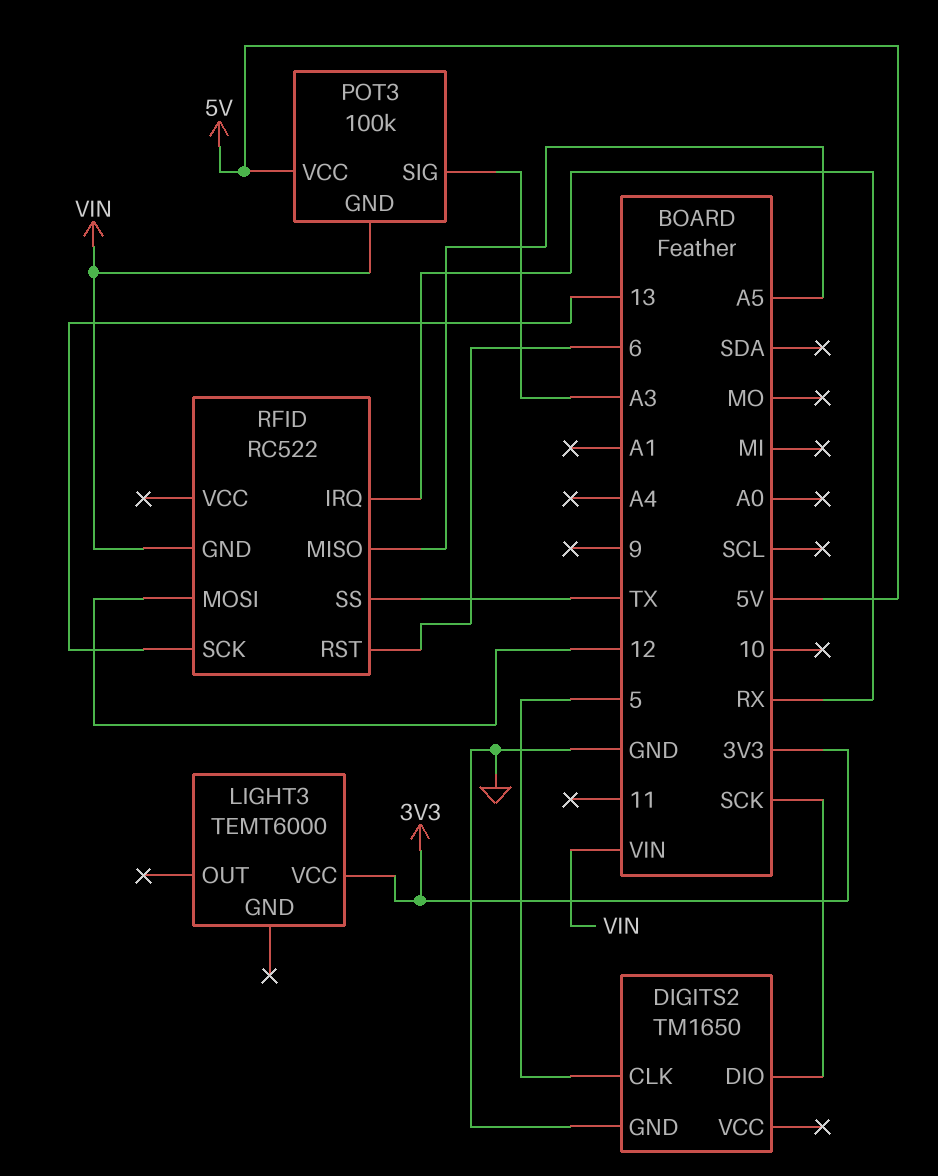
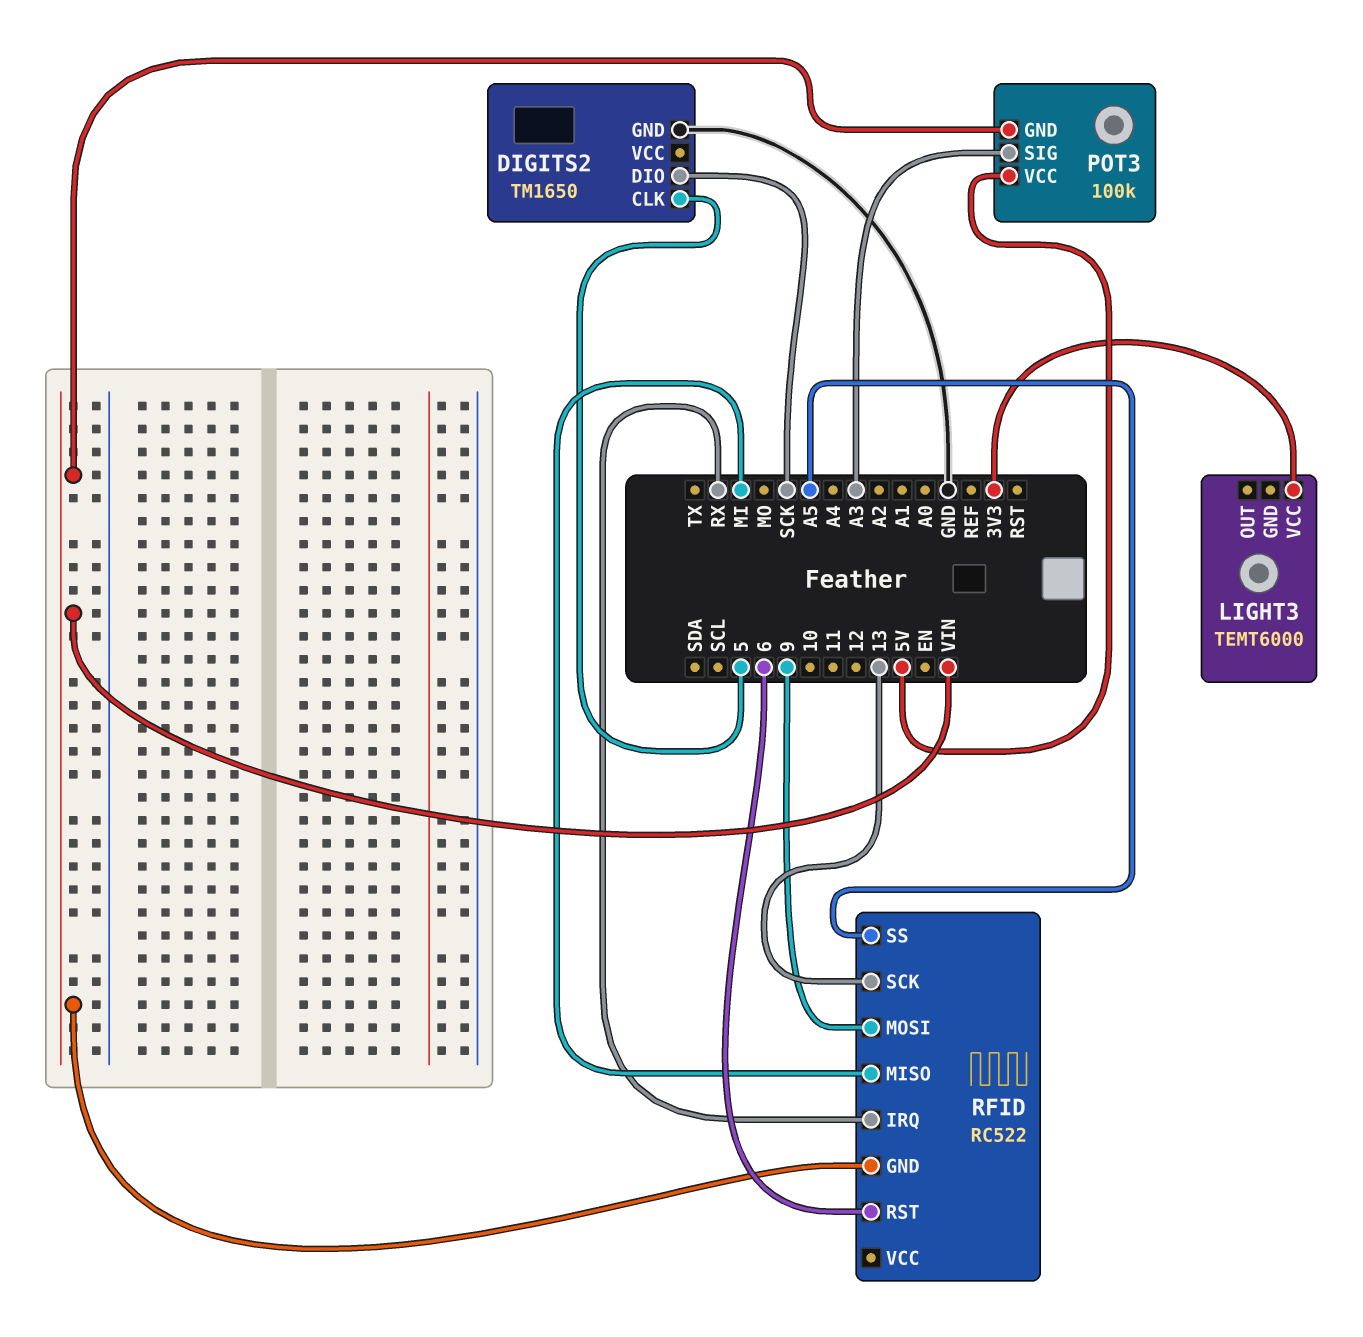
RFID pin MISO: A5 -> MI
RFID pin MOSI: 12 -> 9
RFID pin SS: TX -> A5

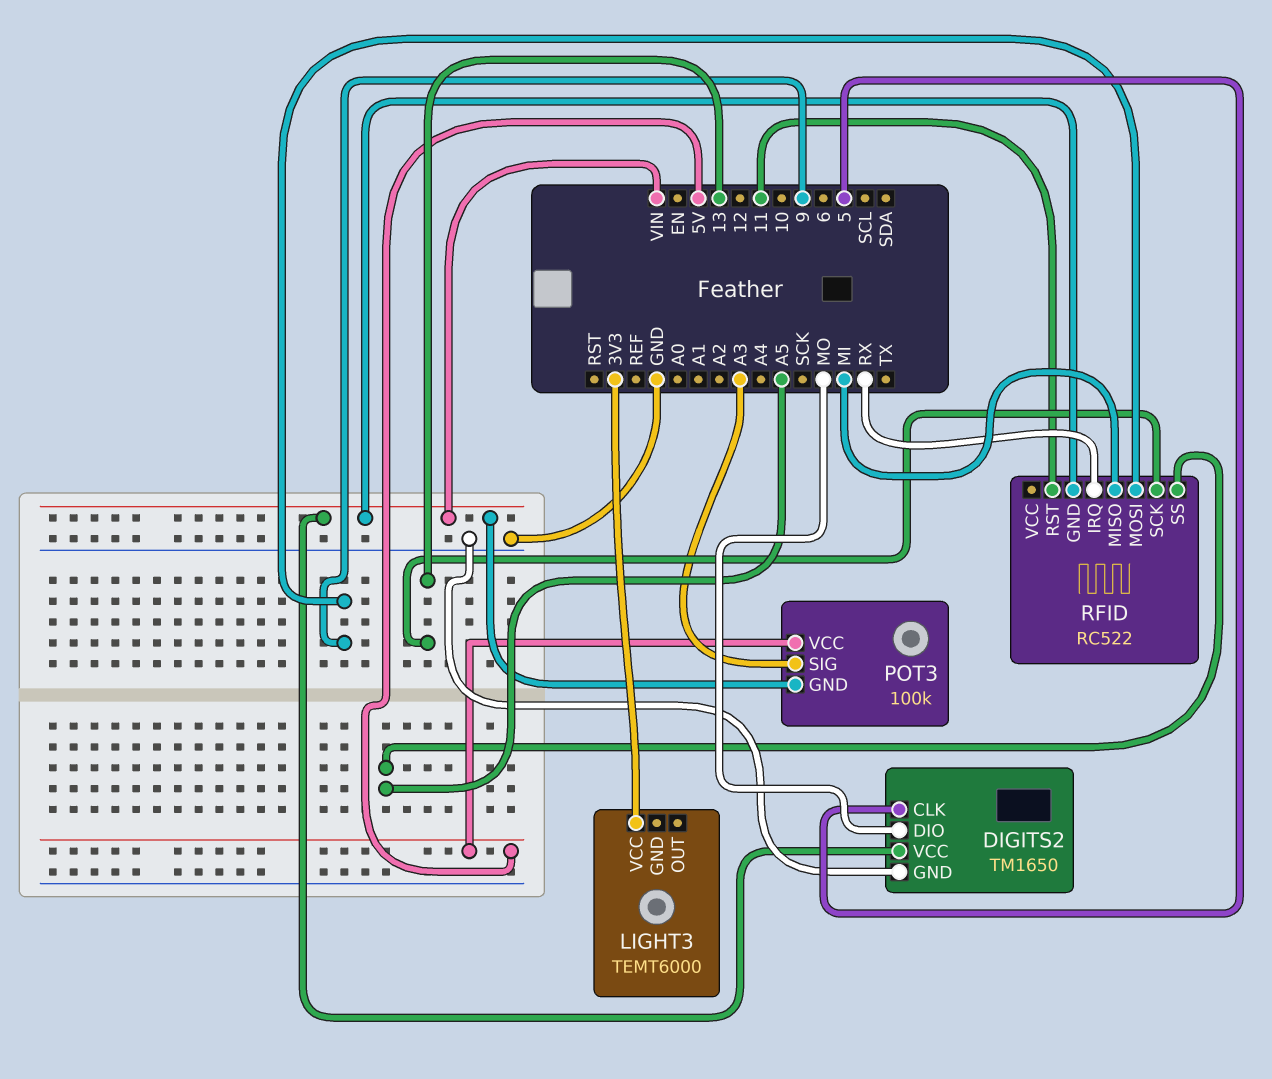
DIGITS2 pin DIO: SCK -> MO
DIGITS2 pin VCC: none -> VIN
RFID pin RST: 6 -> 11

